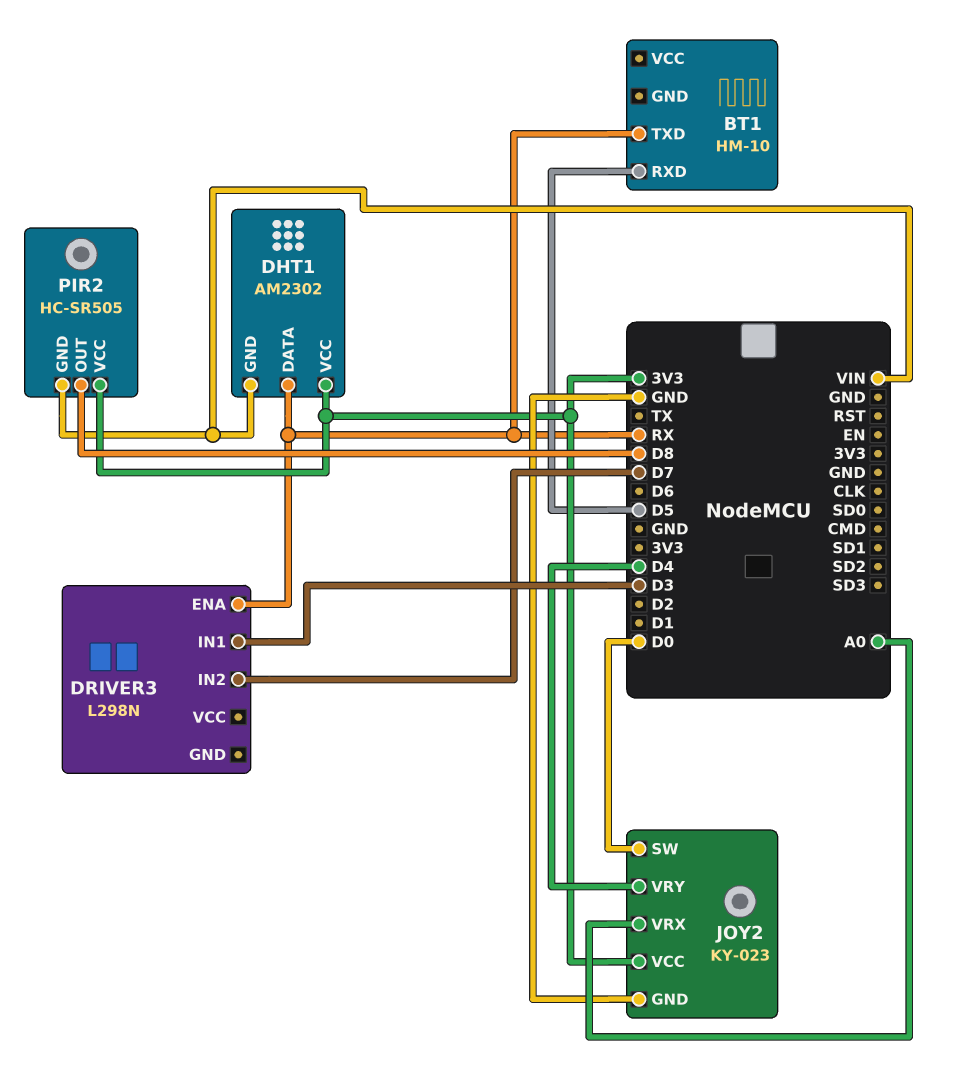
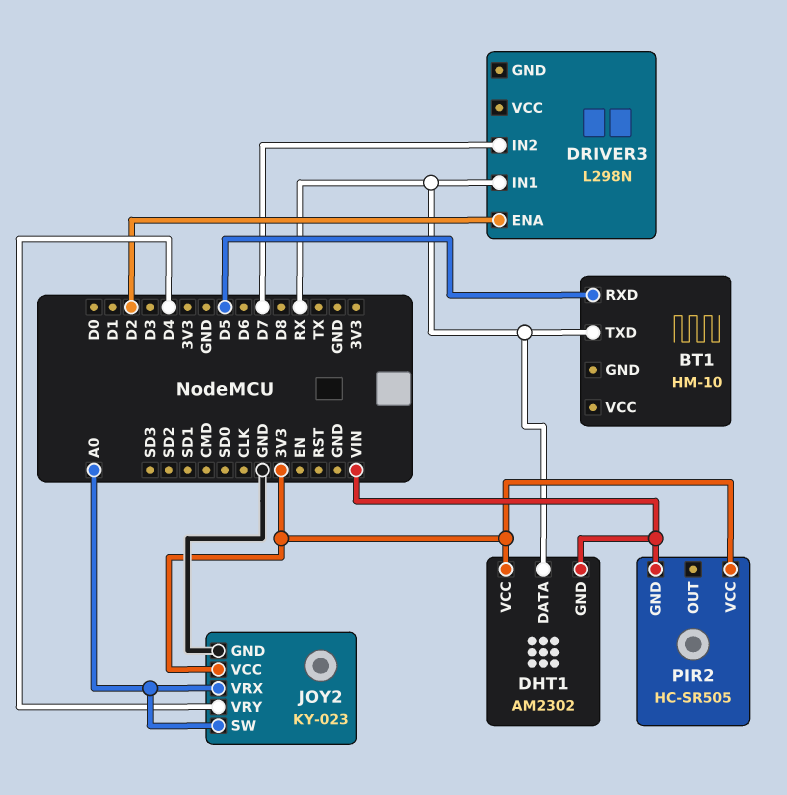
DRIVER3 pin ENA: RX -> D2
DRIVER3 pin IN1: D3 -> RX
JOY2 pin SW: D0 -> A0
PIR2 pin OUT: D8 -> none

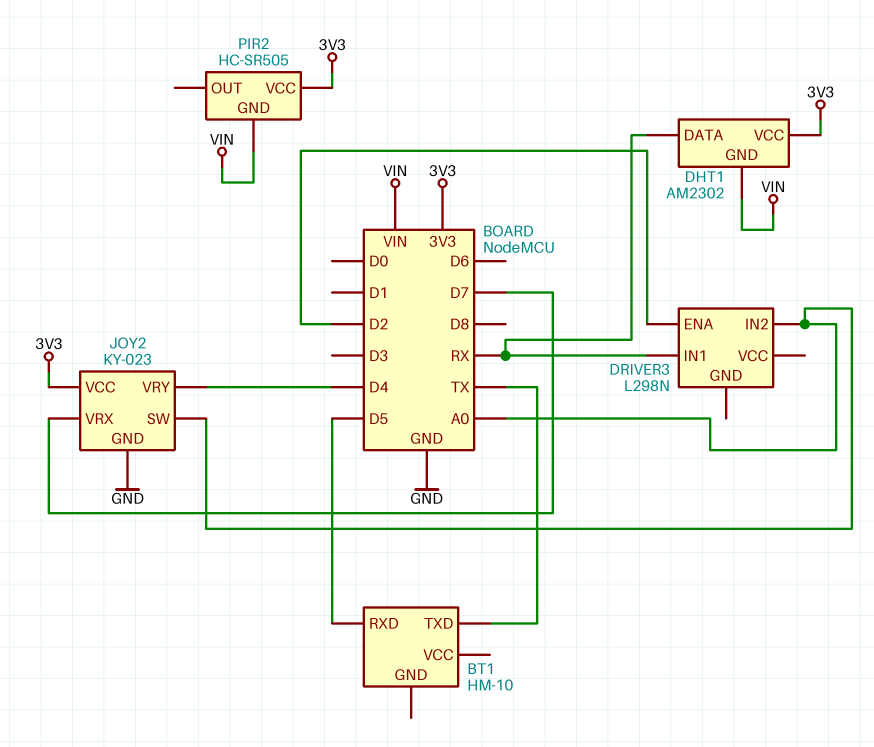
BT1 pin TXD: RX -> TX
DRIVER3 pin IN2: D7 -> A0
JOY2 pin VRX: A0 -> D7

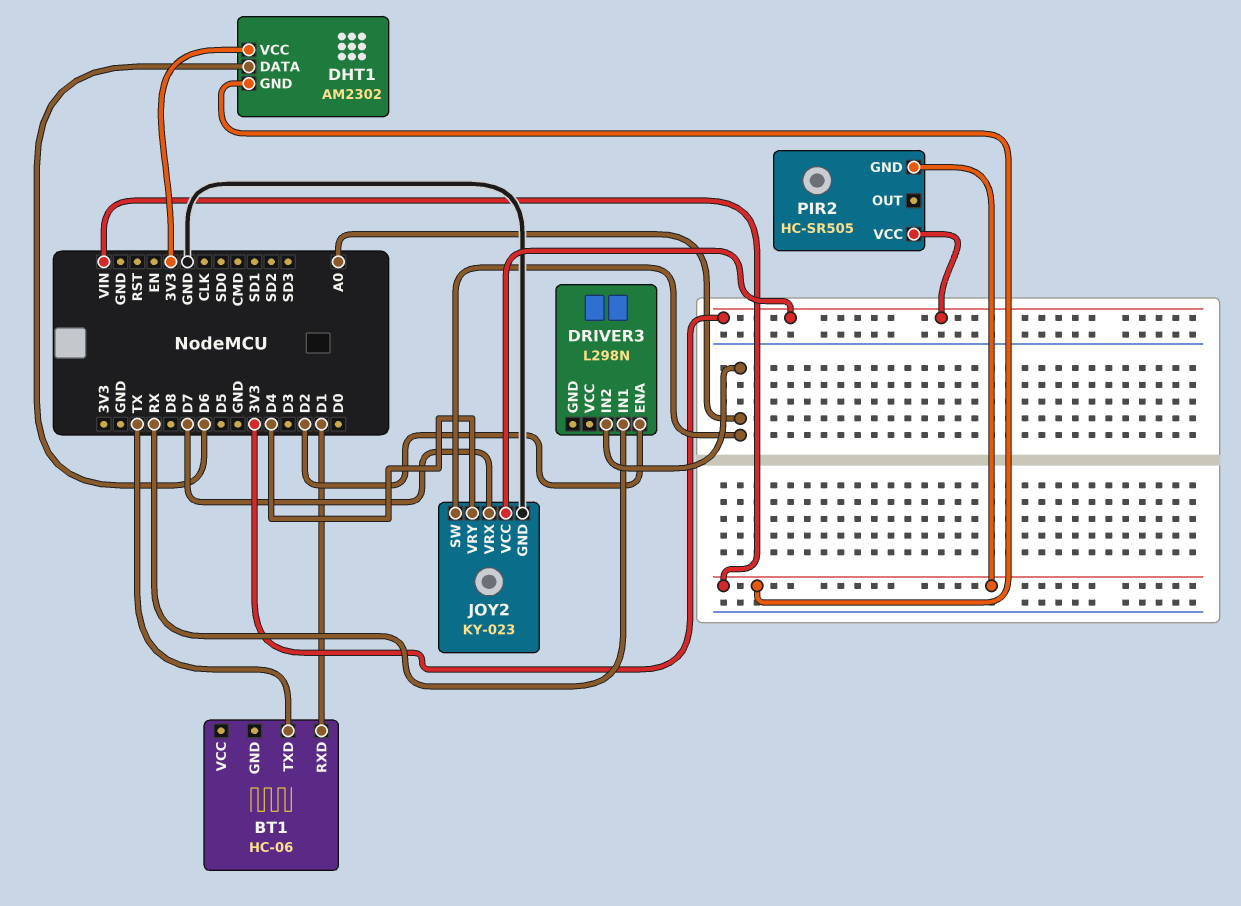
BT1: HM-10 -> HC-06
BT1 pin RXD: D5 -> D1
DHT1 pin DATA: RX -> D6

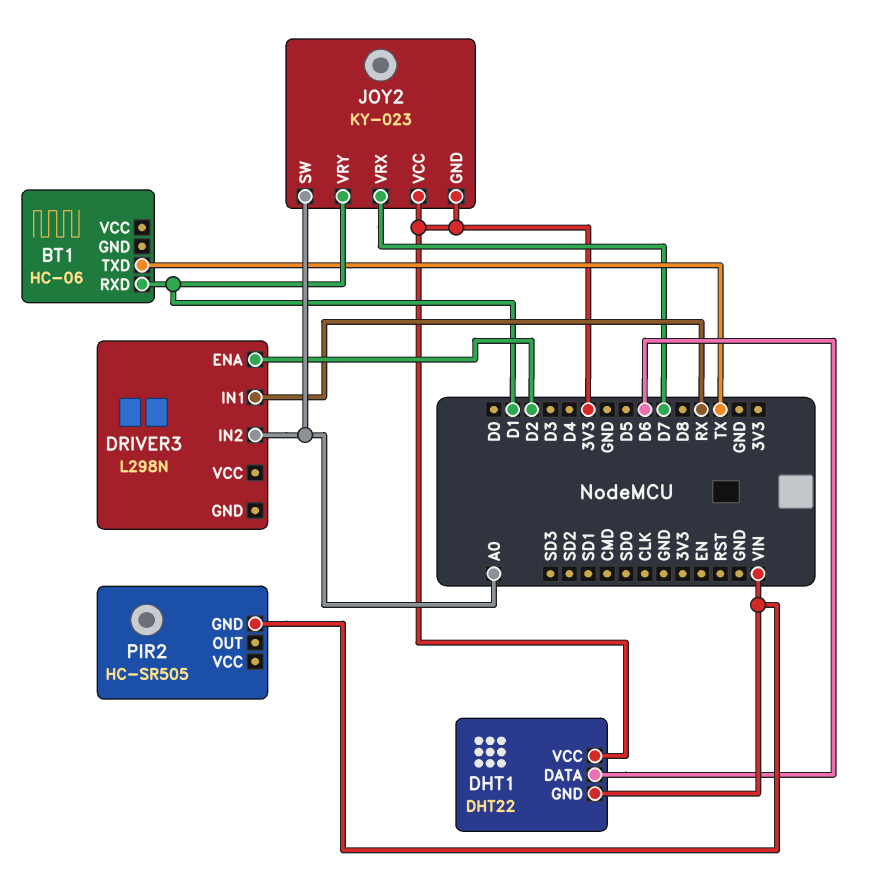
DHT1: AM2302 -> DHT22
JOY2 pin GND: GND -> 3V3
JOY2 pin VRY: D4 -> D1
PIR2 pin VCC: 3V3 -> none

